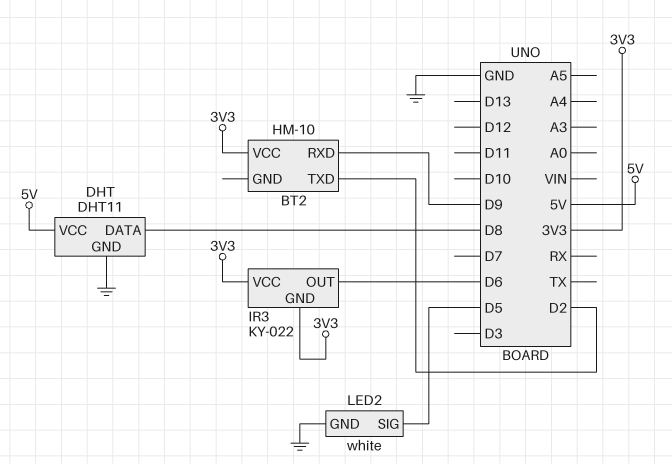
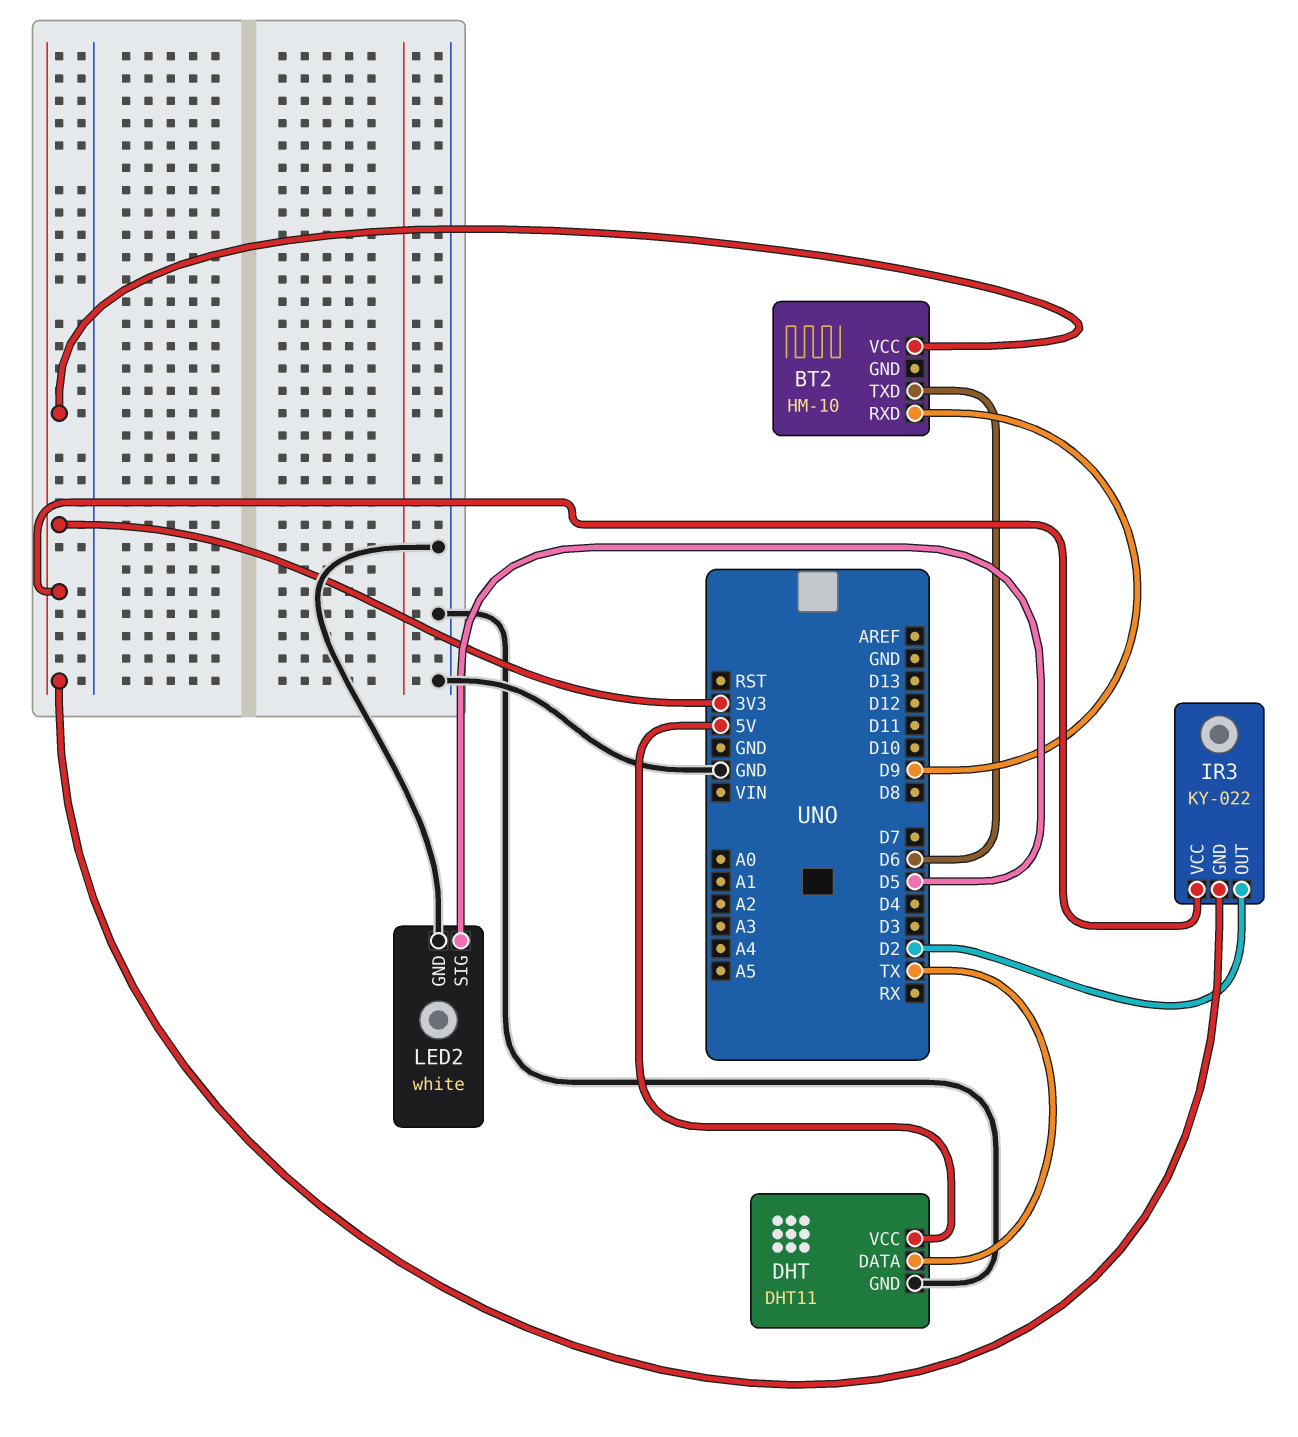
BT2 pin TXD: D2 -> D6
DHT pin DATA: D8 -> TX
IR3 pin OUT: D6 -> D2

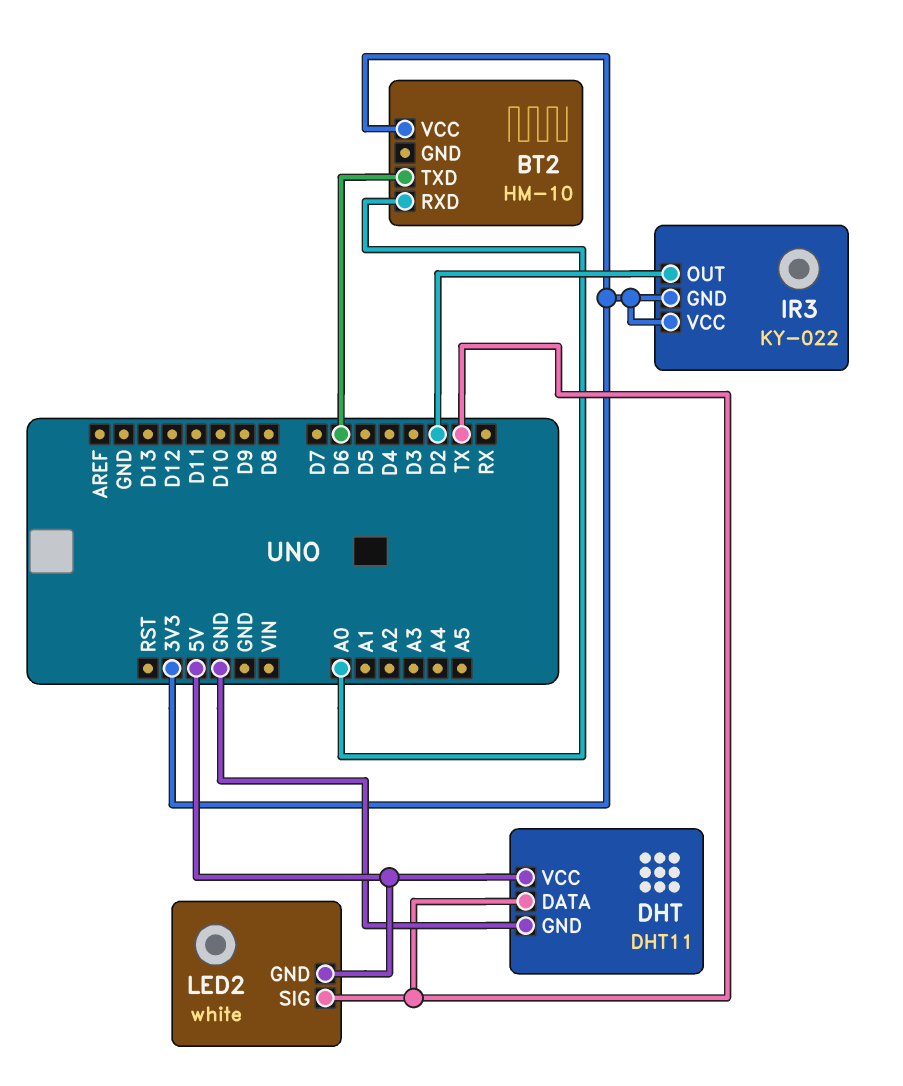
BT2 pin RXD: D9 -> A0
LED2 pin GND: GND -> 5V
LED2 pin SIG: D5 -> TX

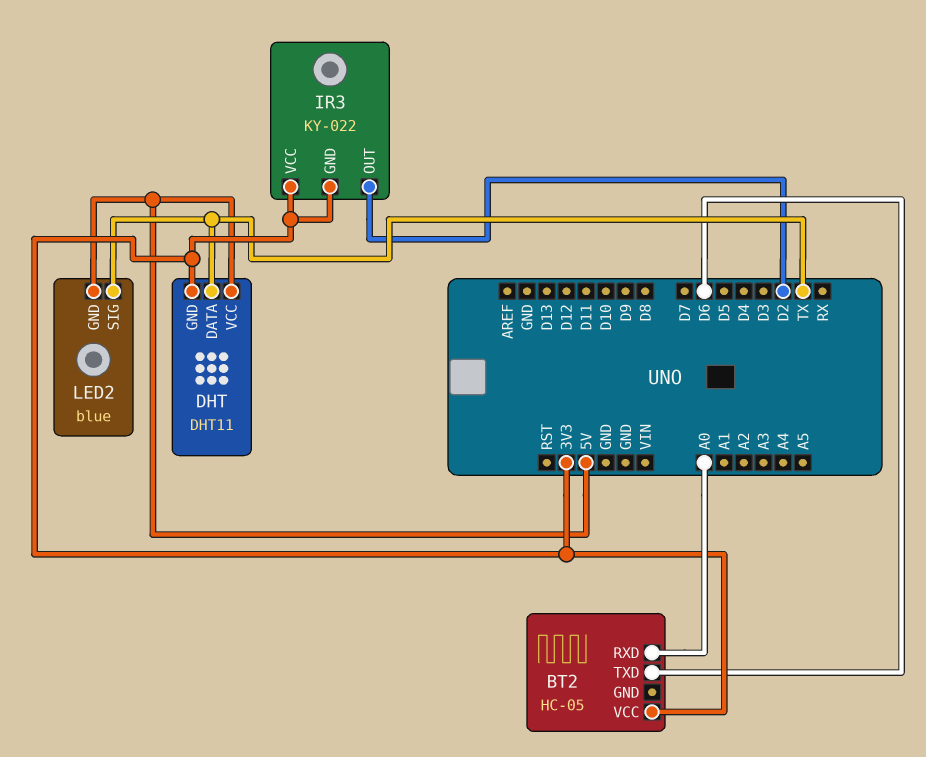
BT2: HM-10 -> HC-05
DHT pin GND: GND -> 3V3
LED2: white -> blue

